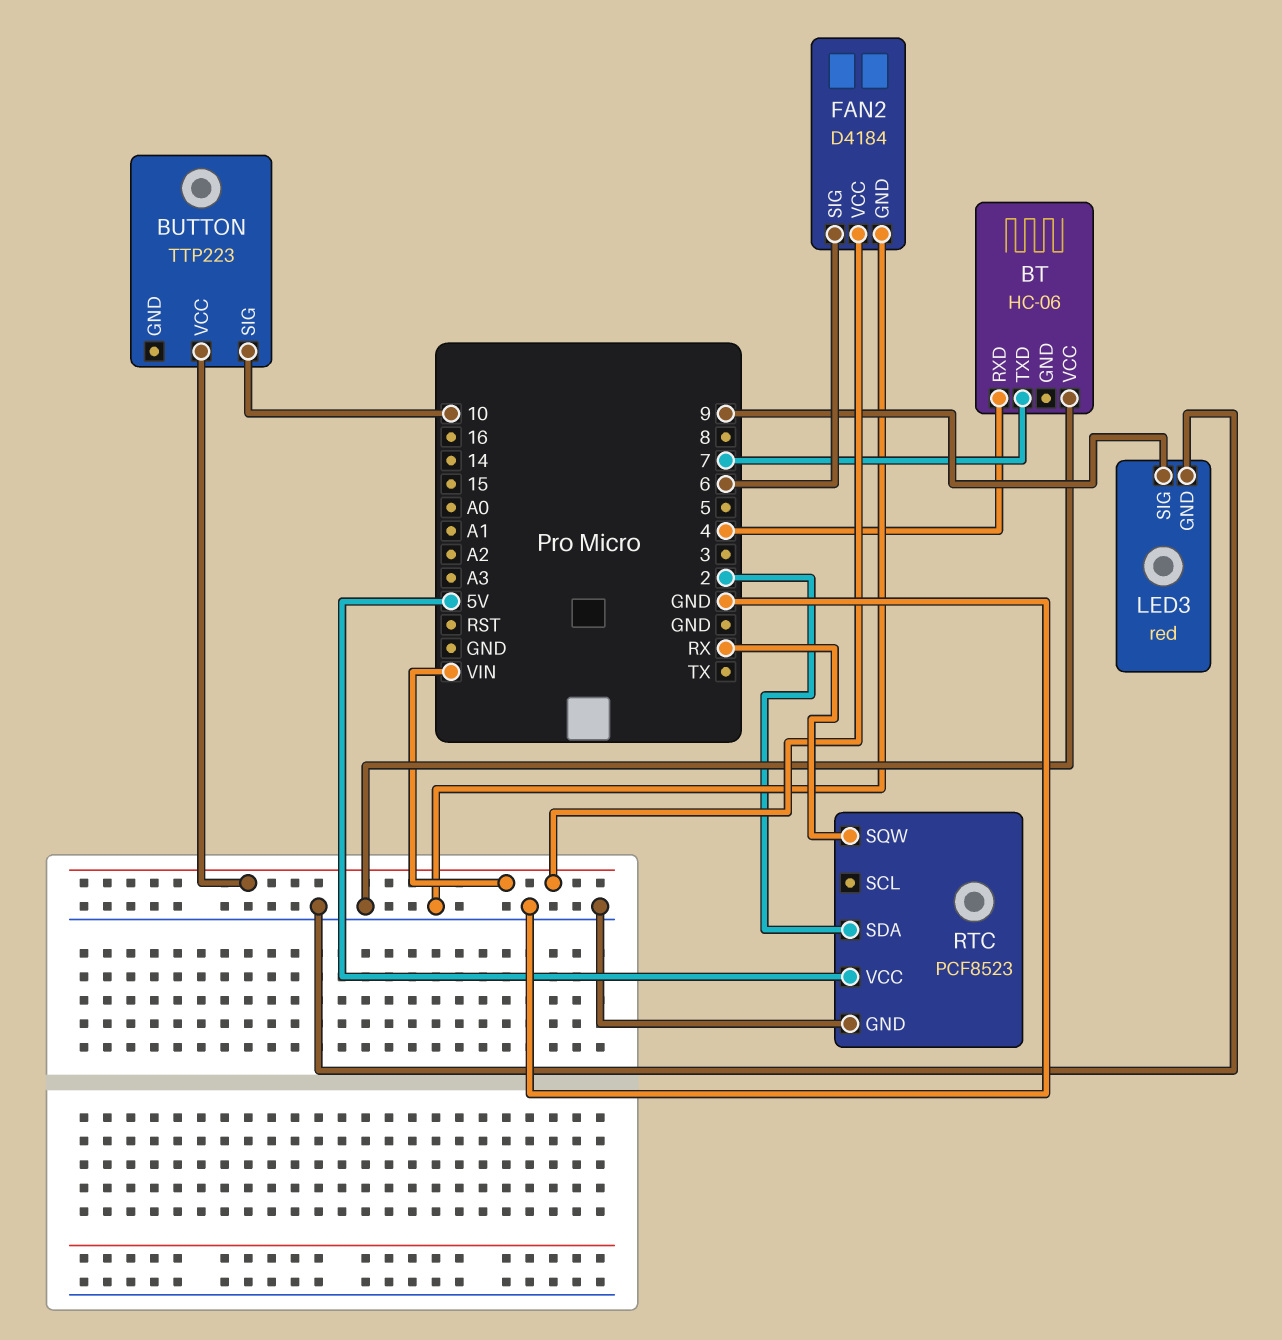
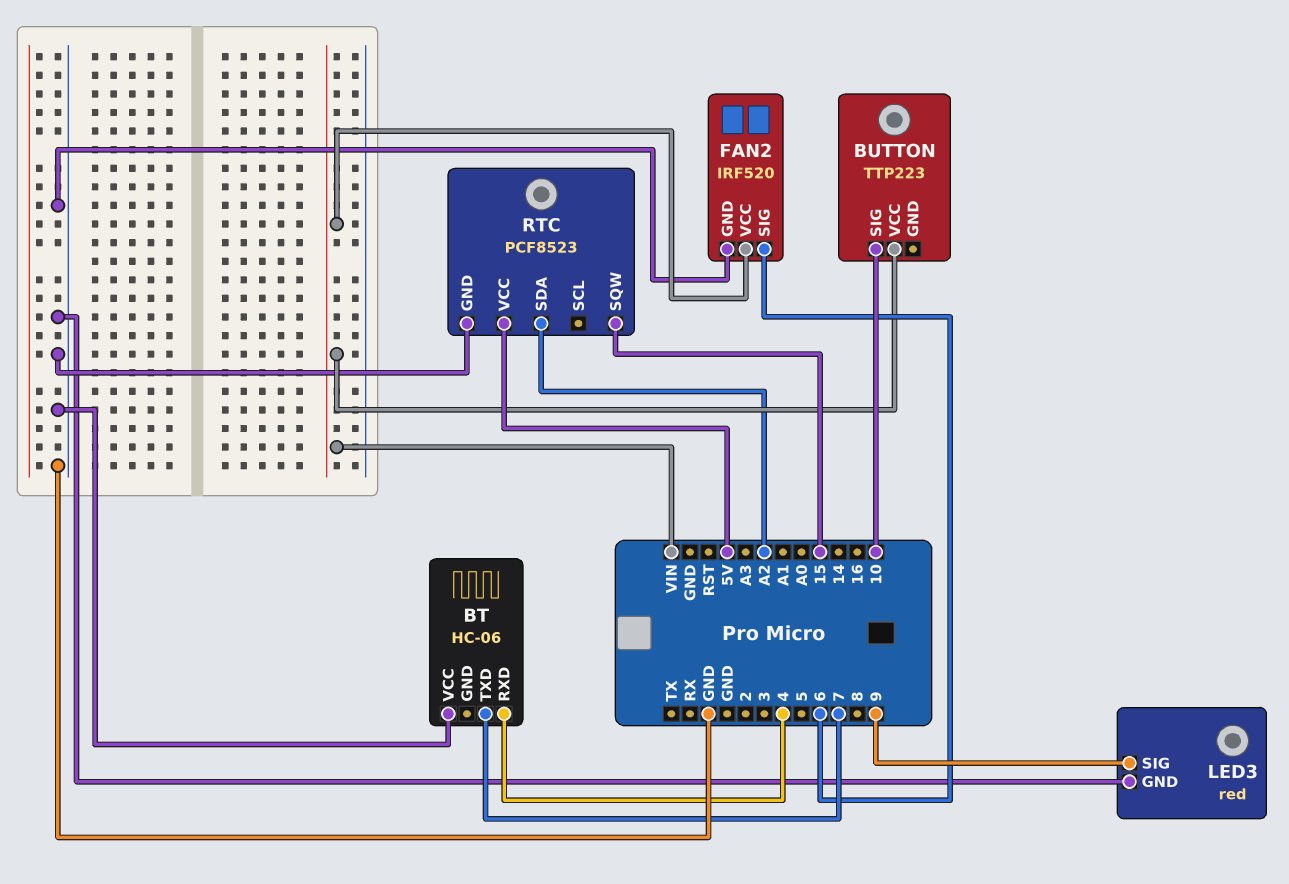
FAN2: D4184 -> IRF520
RTC pin SDA: 2 -> A2
RTC pin SQW: RX -> 15

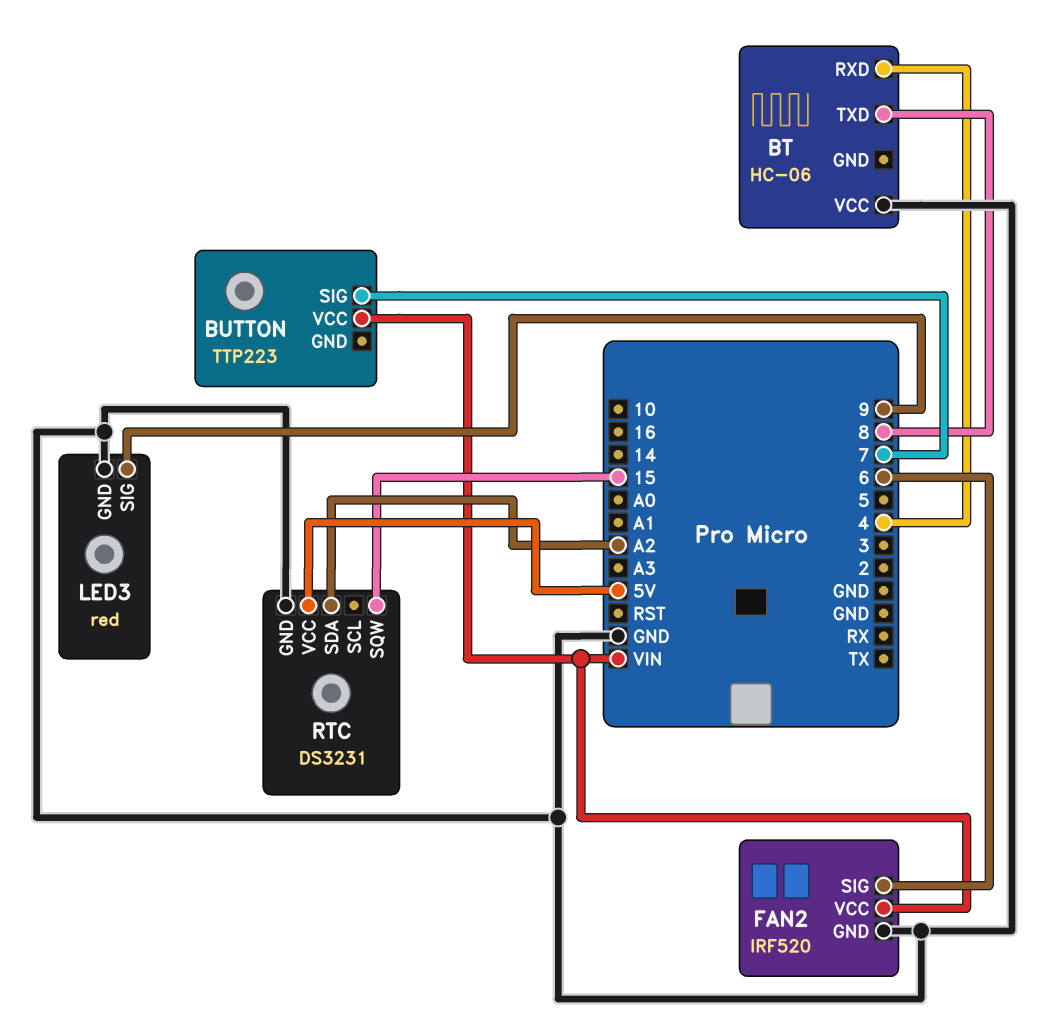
BT pin TXD: 7 -> 8
BUTTON pin SIG: 10 -> 7
RTC: PCF8523 -> DS3231

